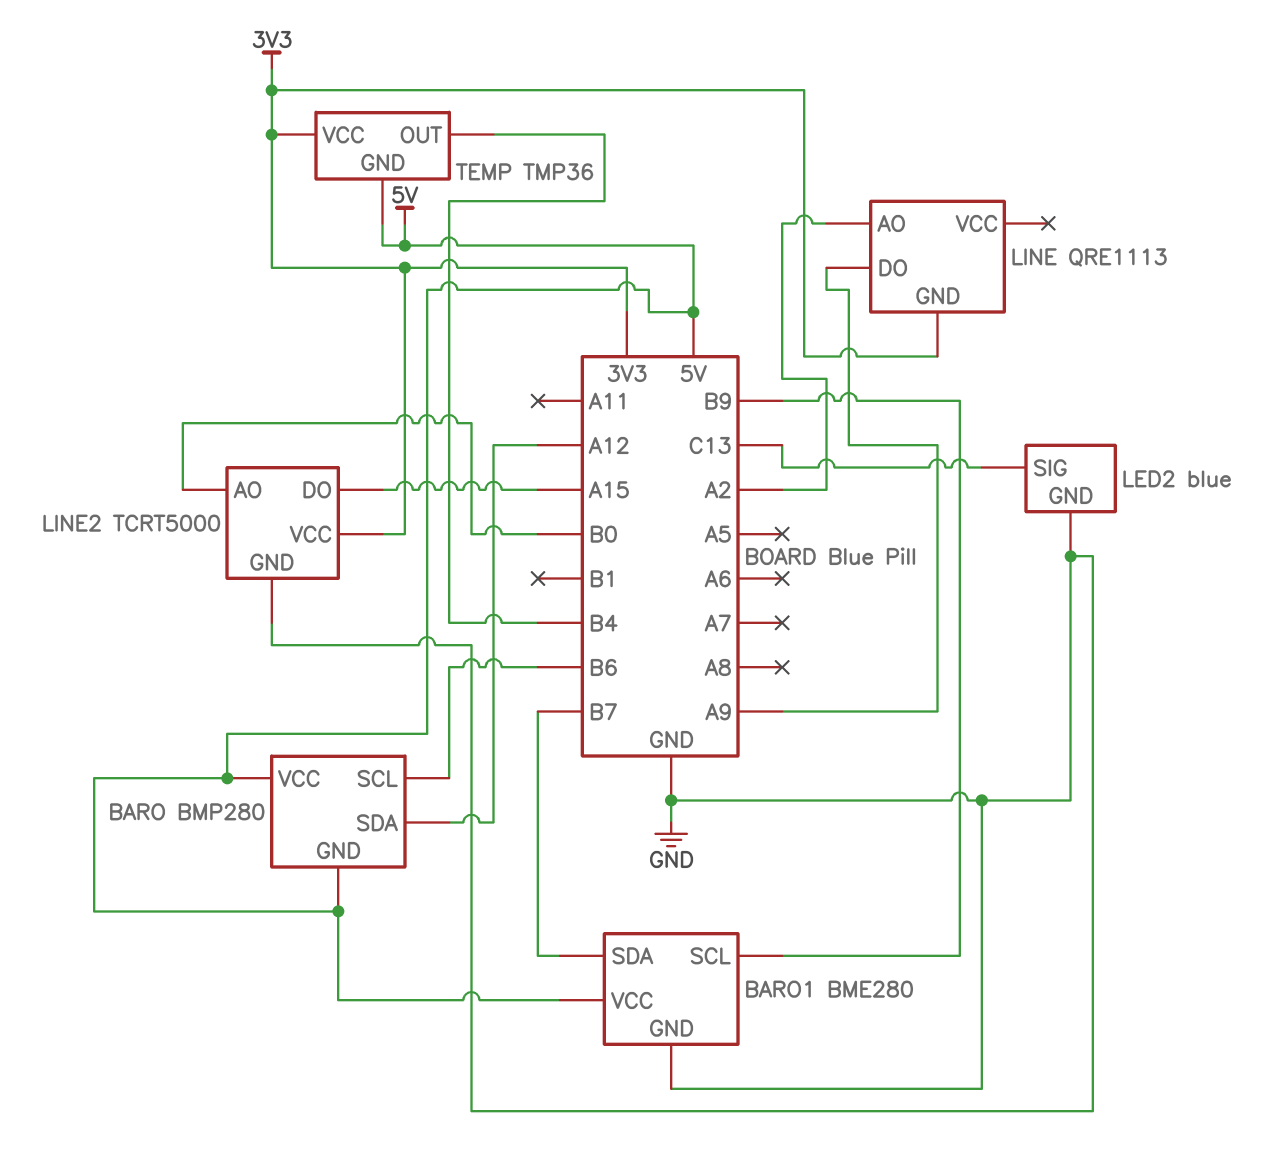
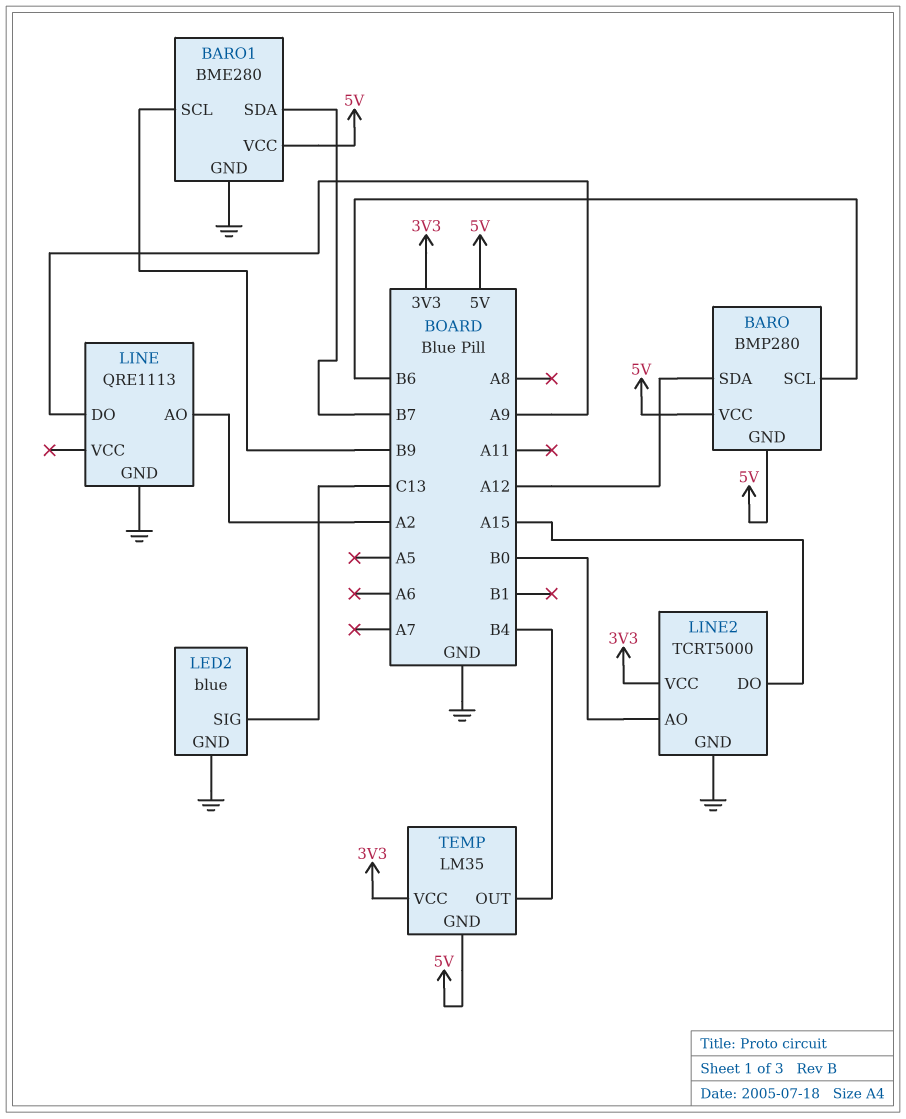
LINE pin GND: 3V3 -> GND
TEMP: TMP36 -> LM35

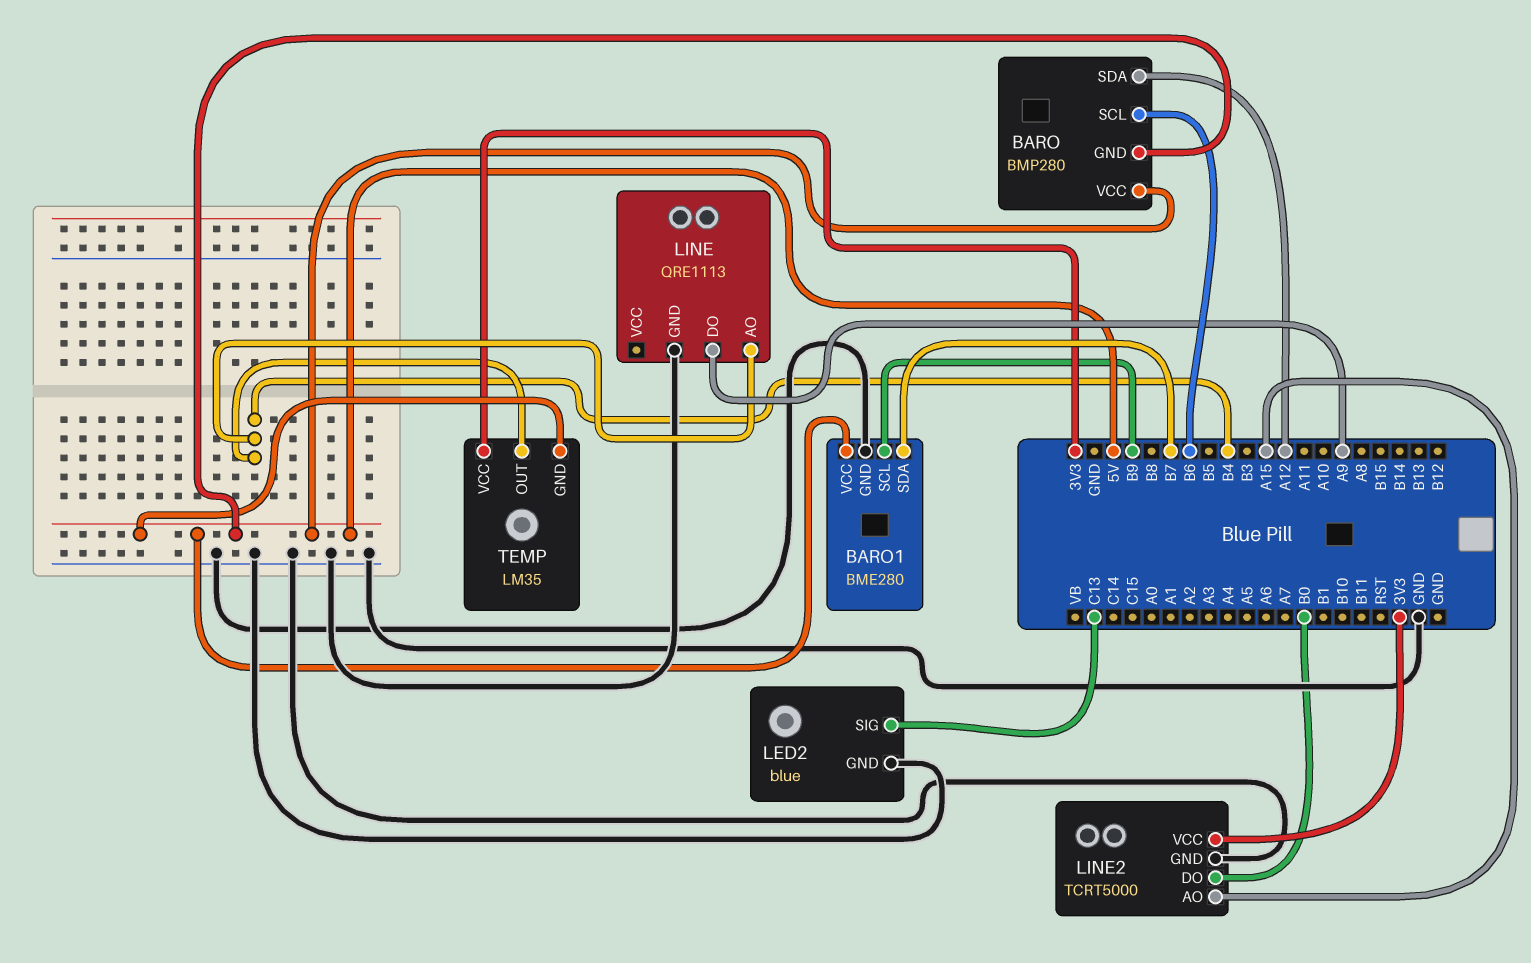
LINE pin AO: A2 -> B4
LINE2 pin AO: B0 -> A15
LINE2 pin DO: A15 -> B0

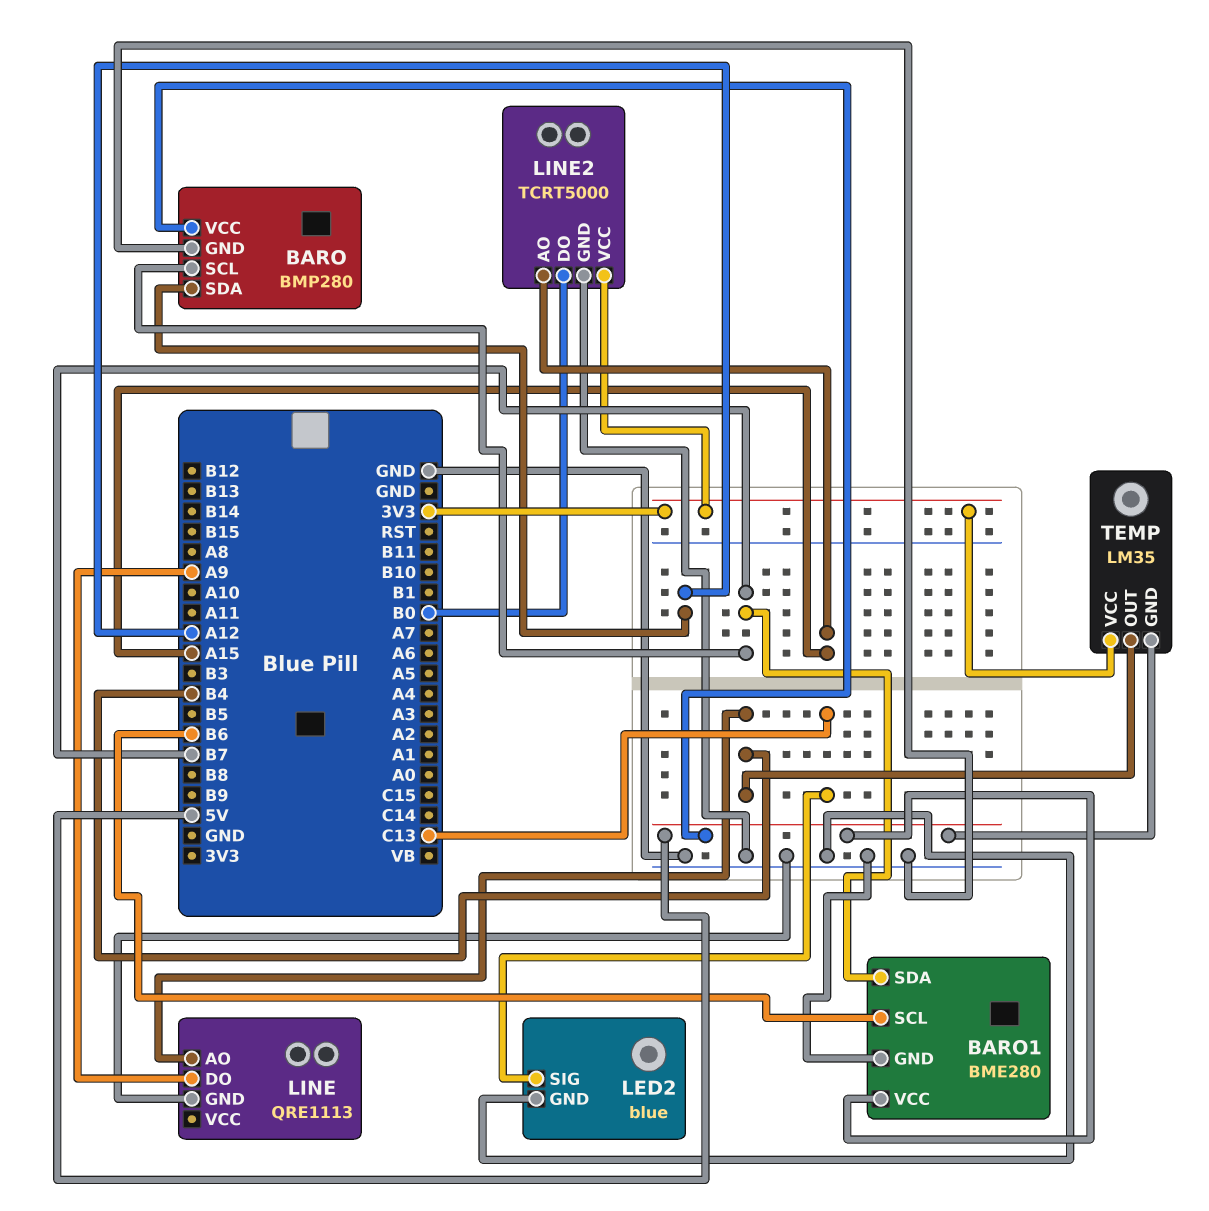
BARO pin GND: 5V -> GND
BARO pin SCL: B6 -> B7
BARO1 pin SCL: B9 -> B6

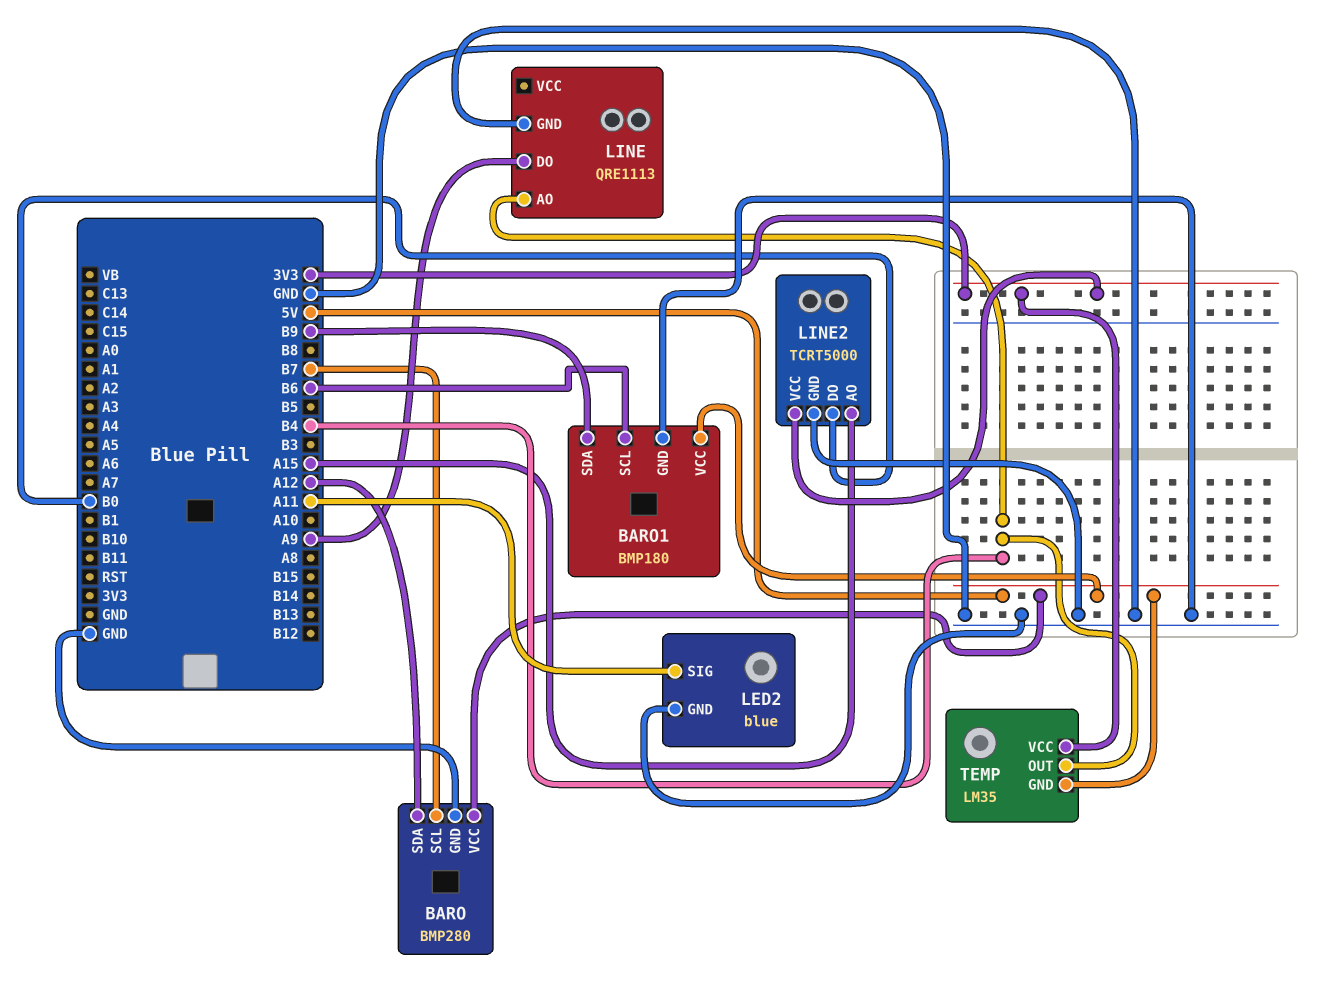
BARO1: BME280 -> BMP180
BARO1 pin SDA: B7 -> B9
LED2 pin SIG: C13 -> A11

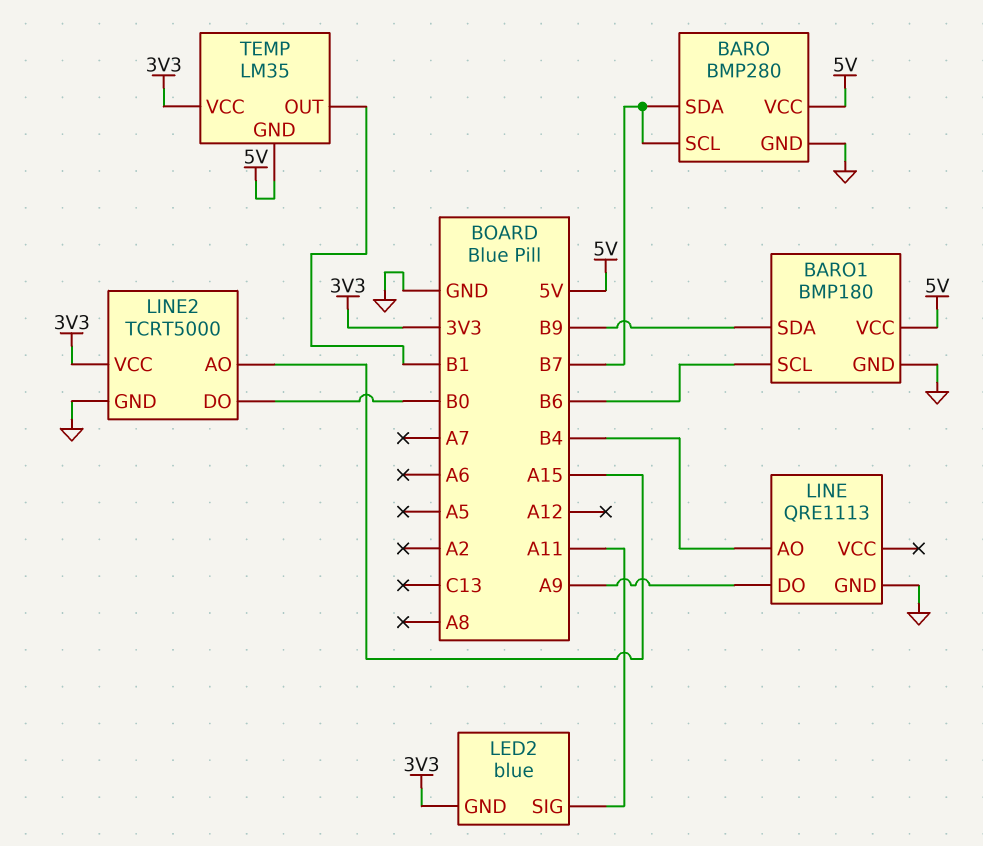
BARO pin SDA: A12 -> B7
LED2 pin GND: GND -> 3V3
TEMP pin OUT: B4 -> B1

